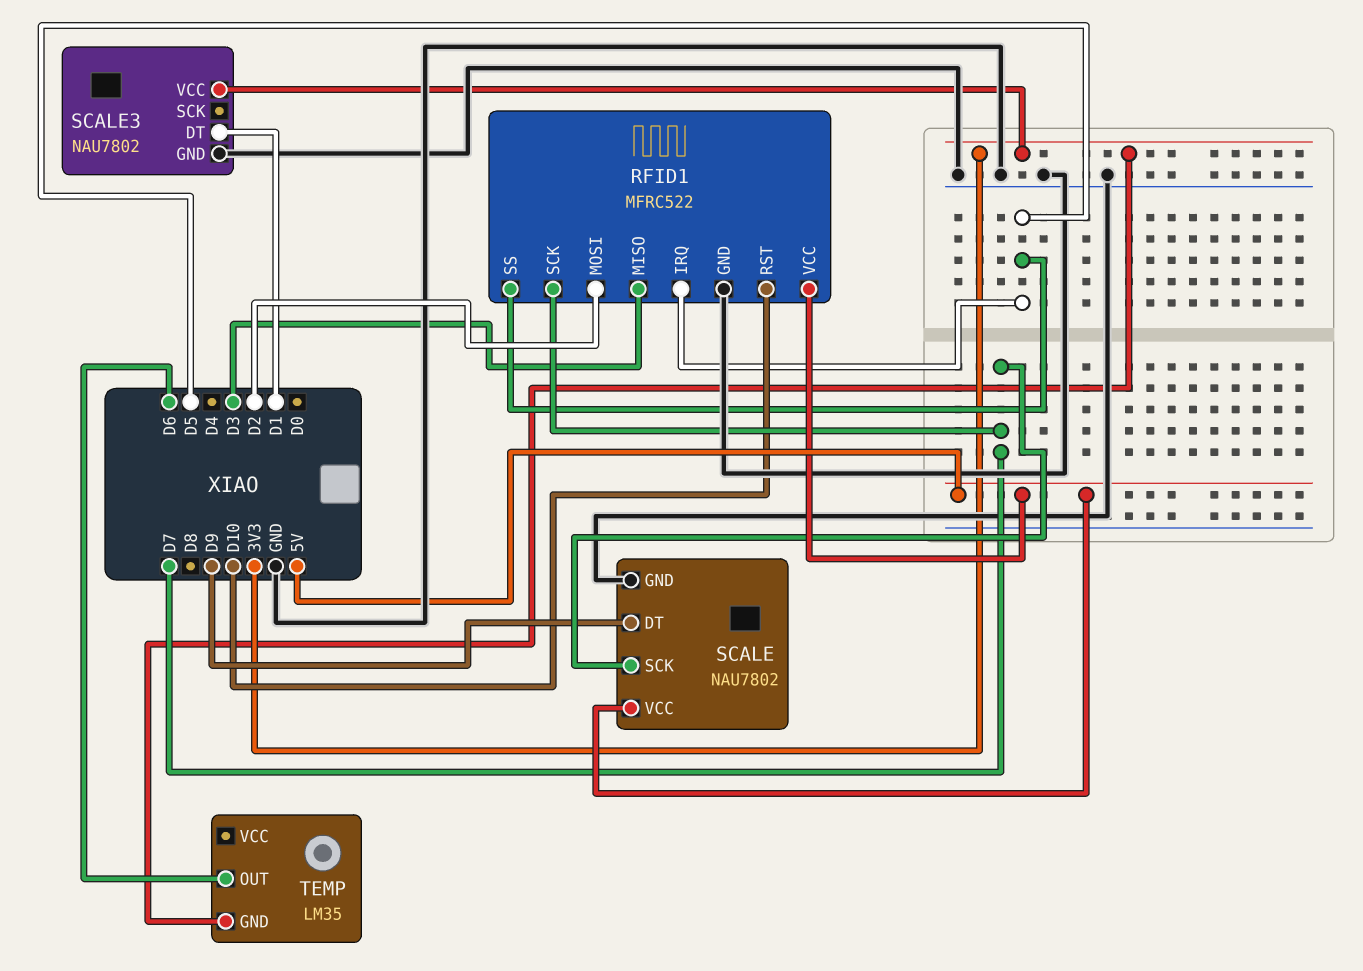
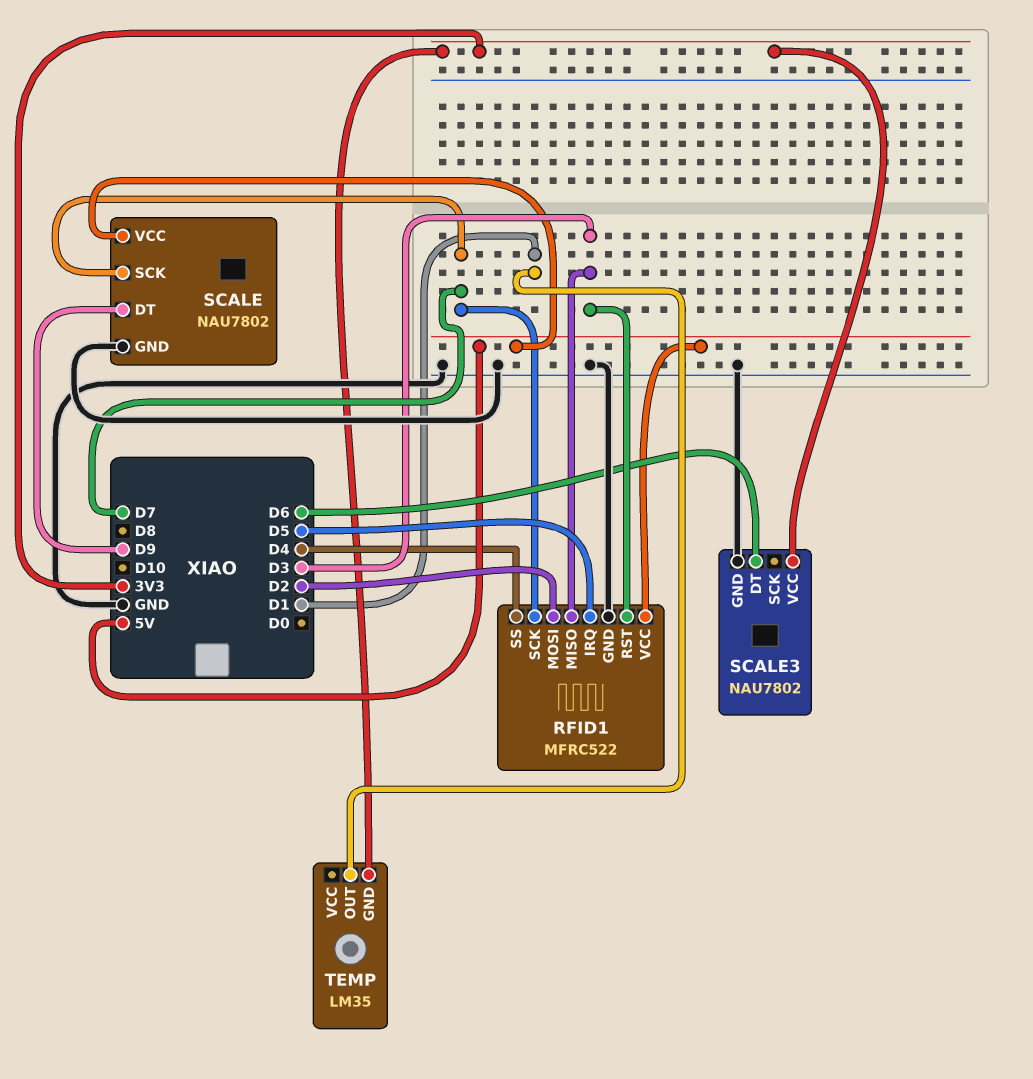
RFID1 pin RST: D10 -> D3
RFID1 pin SS: D5 -> D4
SCALE3 pin DT: D1 -> D6
TEMP pin OUT: D6 -> D1

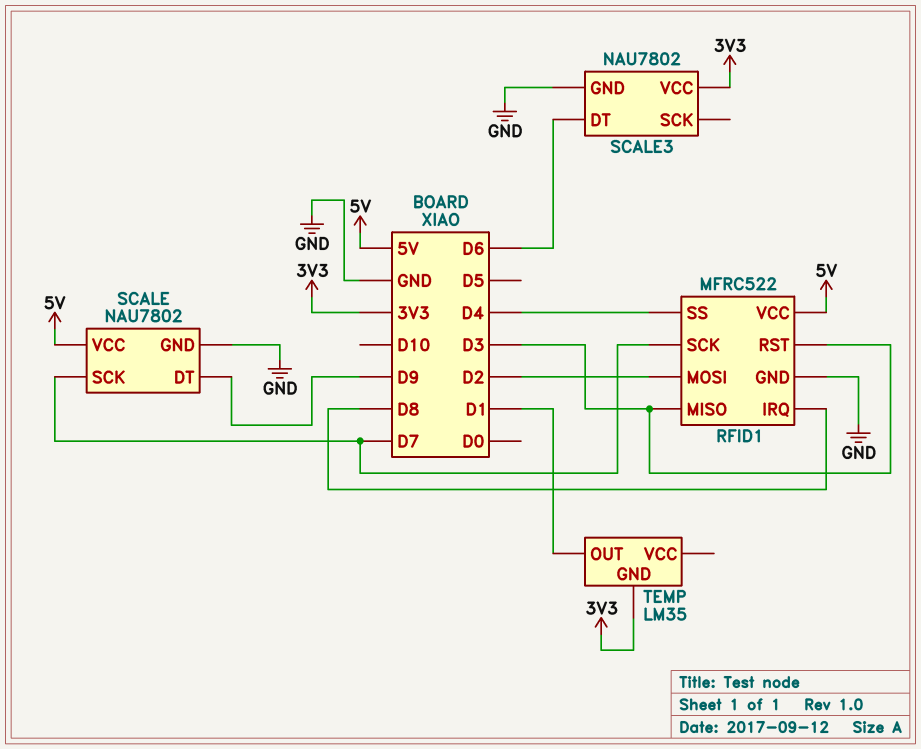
RFID1 pin IRQ: D5 -> D8

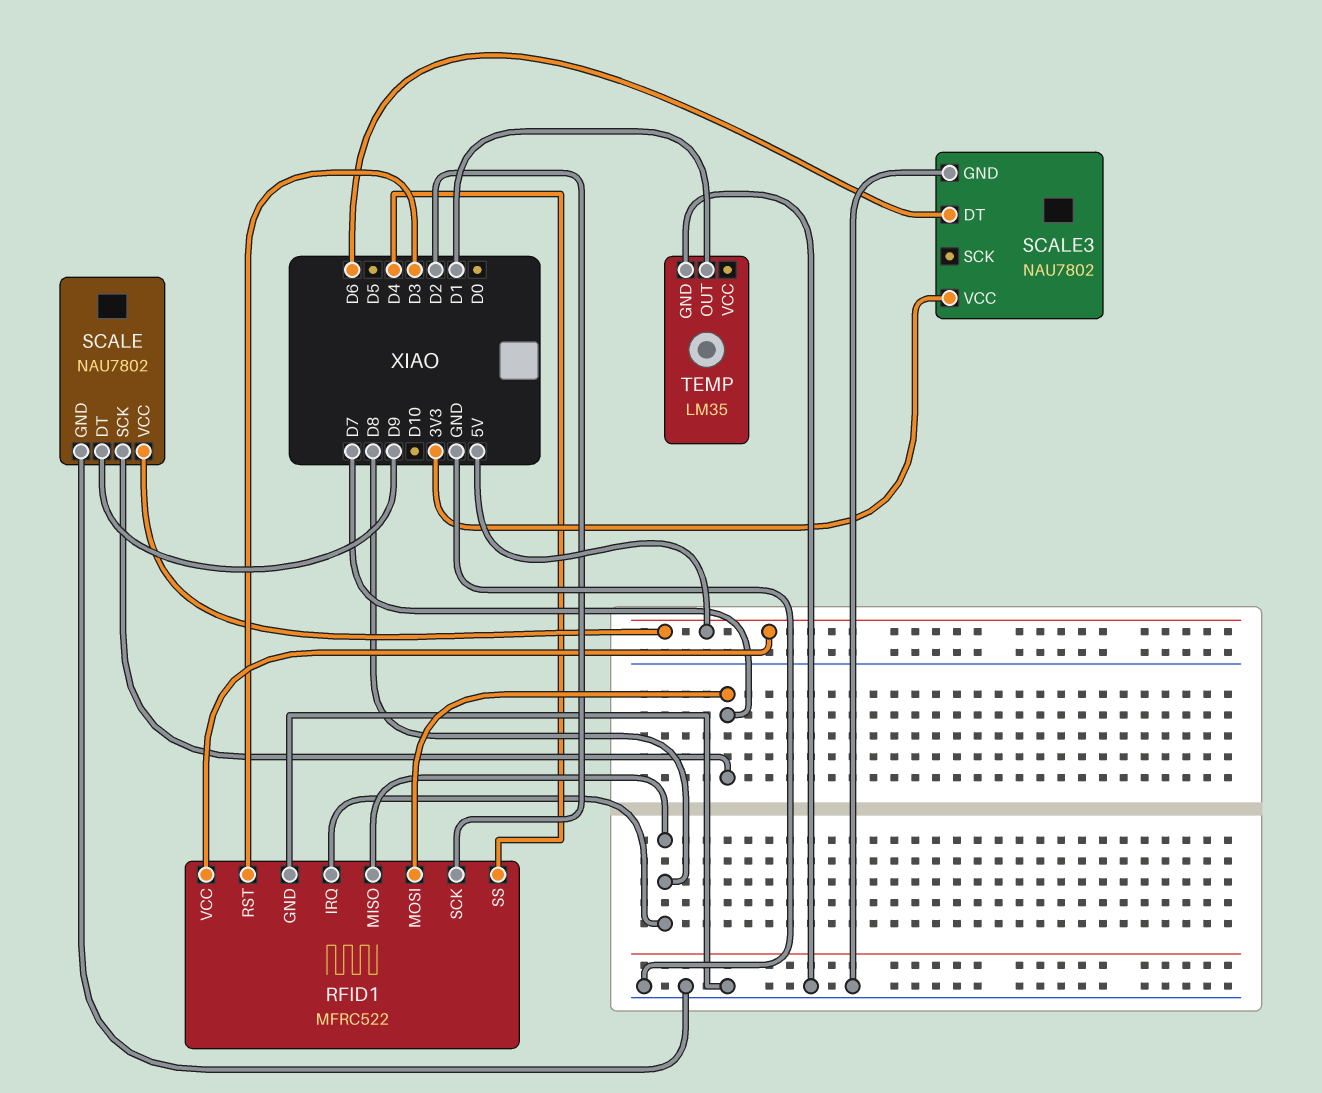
RFID1 pin MISO: D3 -> D8
RFID1 pin MOSI: D2 -> D7
RFID1 pin SCK: D7 -> D2
TEMP pin GND: 3V3 -> GND

